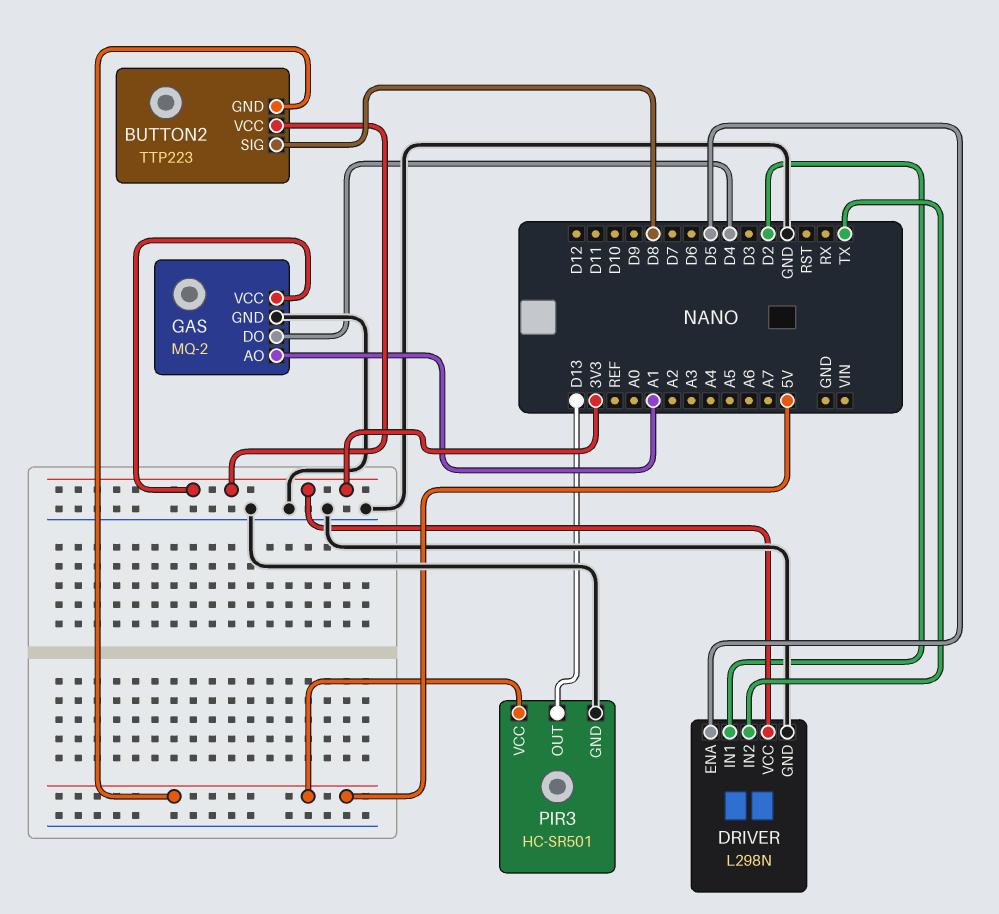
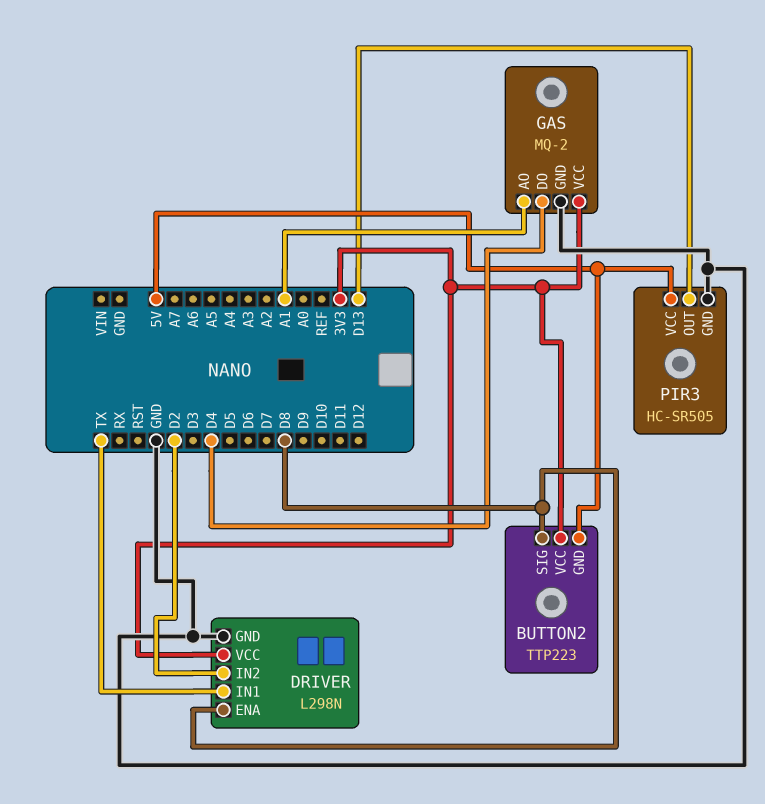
DRIVER pin ENA: D5 -> D8
DRIVER pin IN1: D2 -> TX
DRIVER pin IN2: TX -> D2
PIR3: HC-SR501 -> HC-SR505

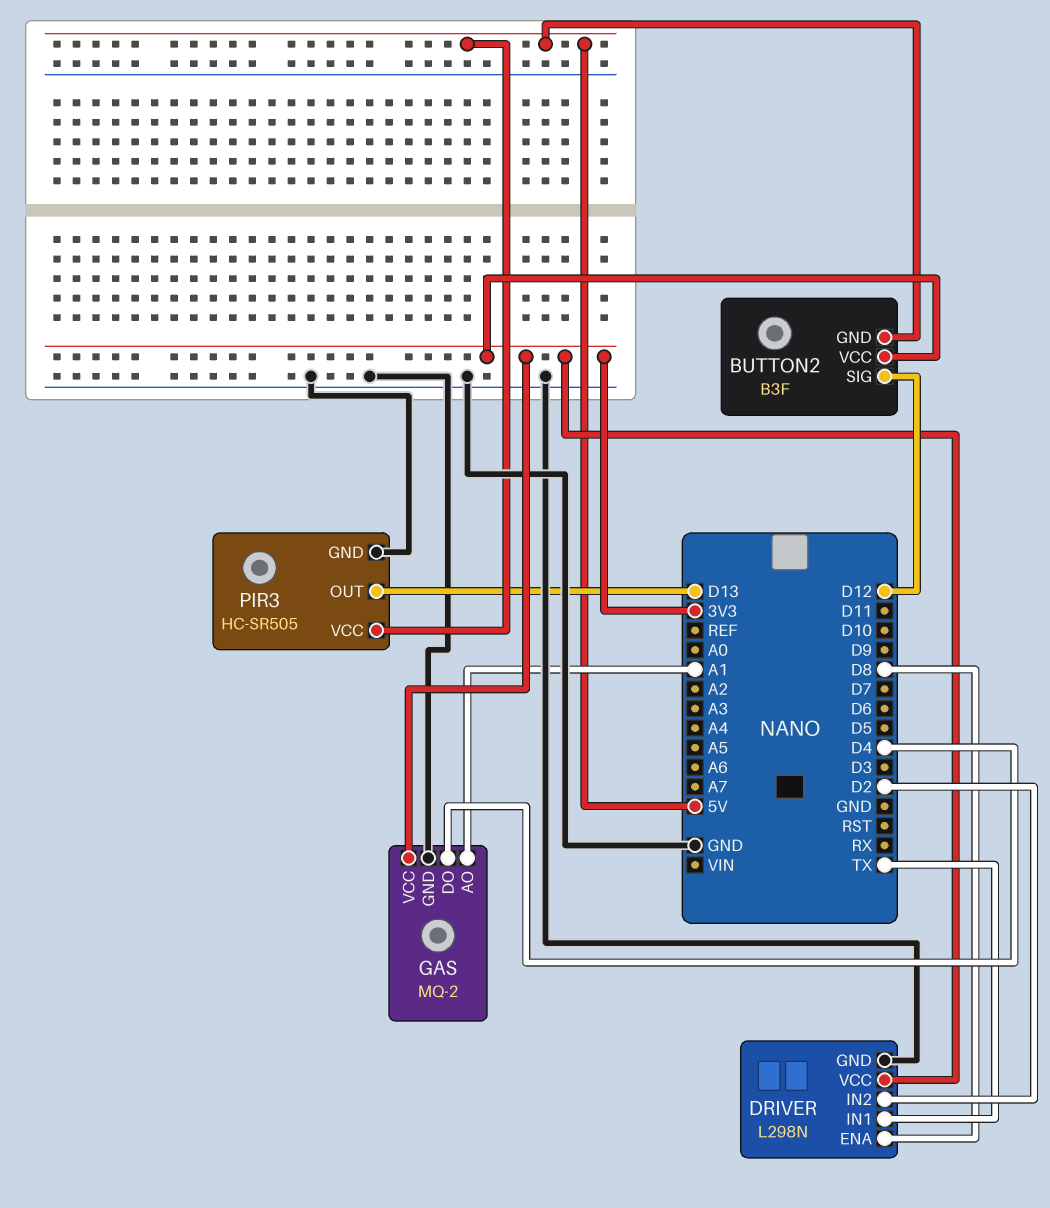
BUTTON2: TTP223 -> B3F
BUTTON2 pin SIG: D8 -> D12

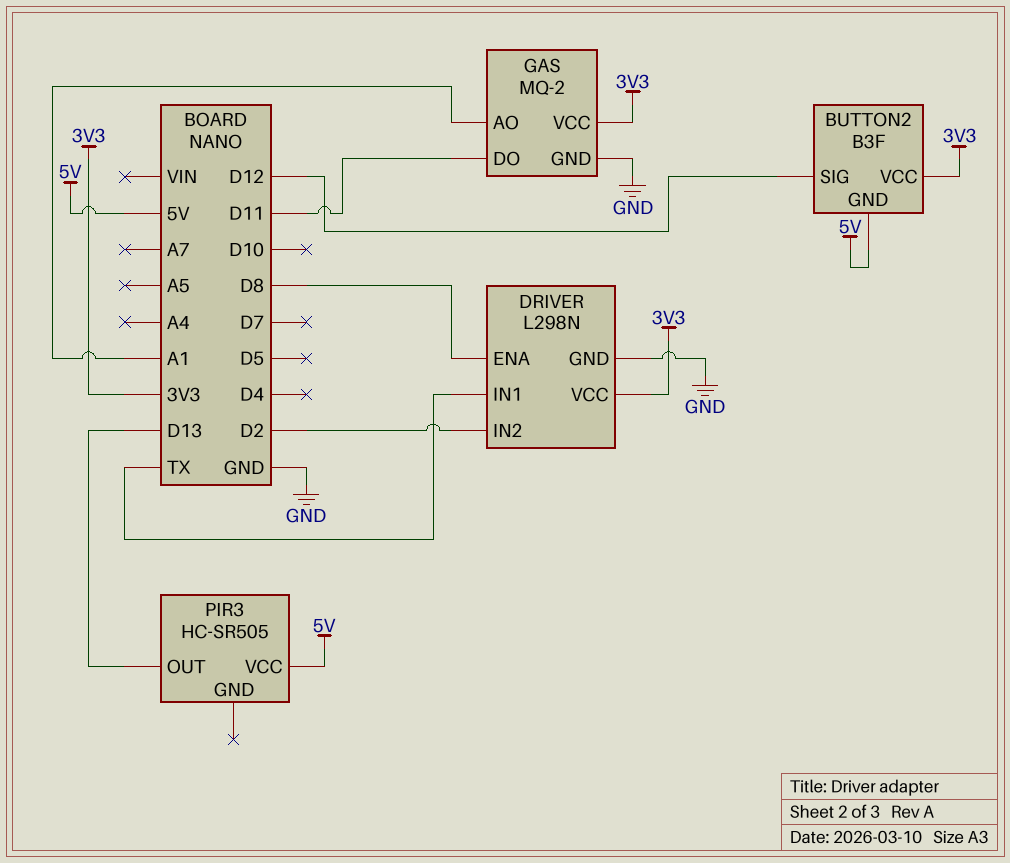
GAS pin DO: D4 -> D11
PIR3 pin GND: GND -> none

